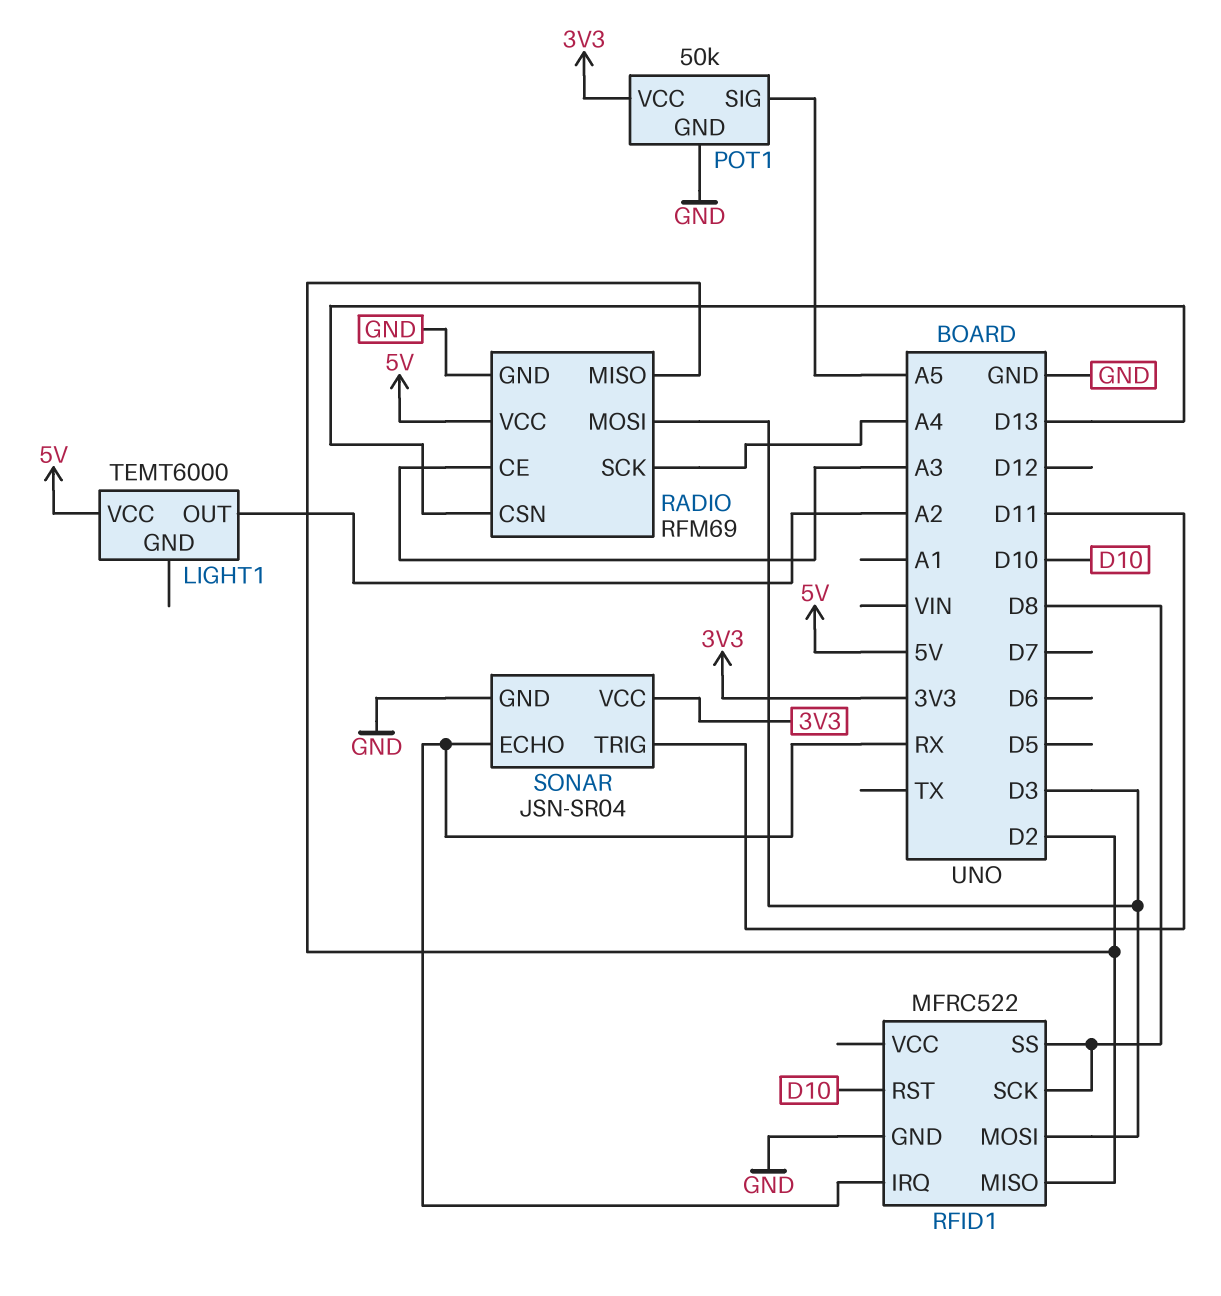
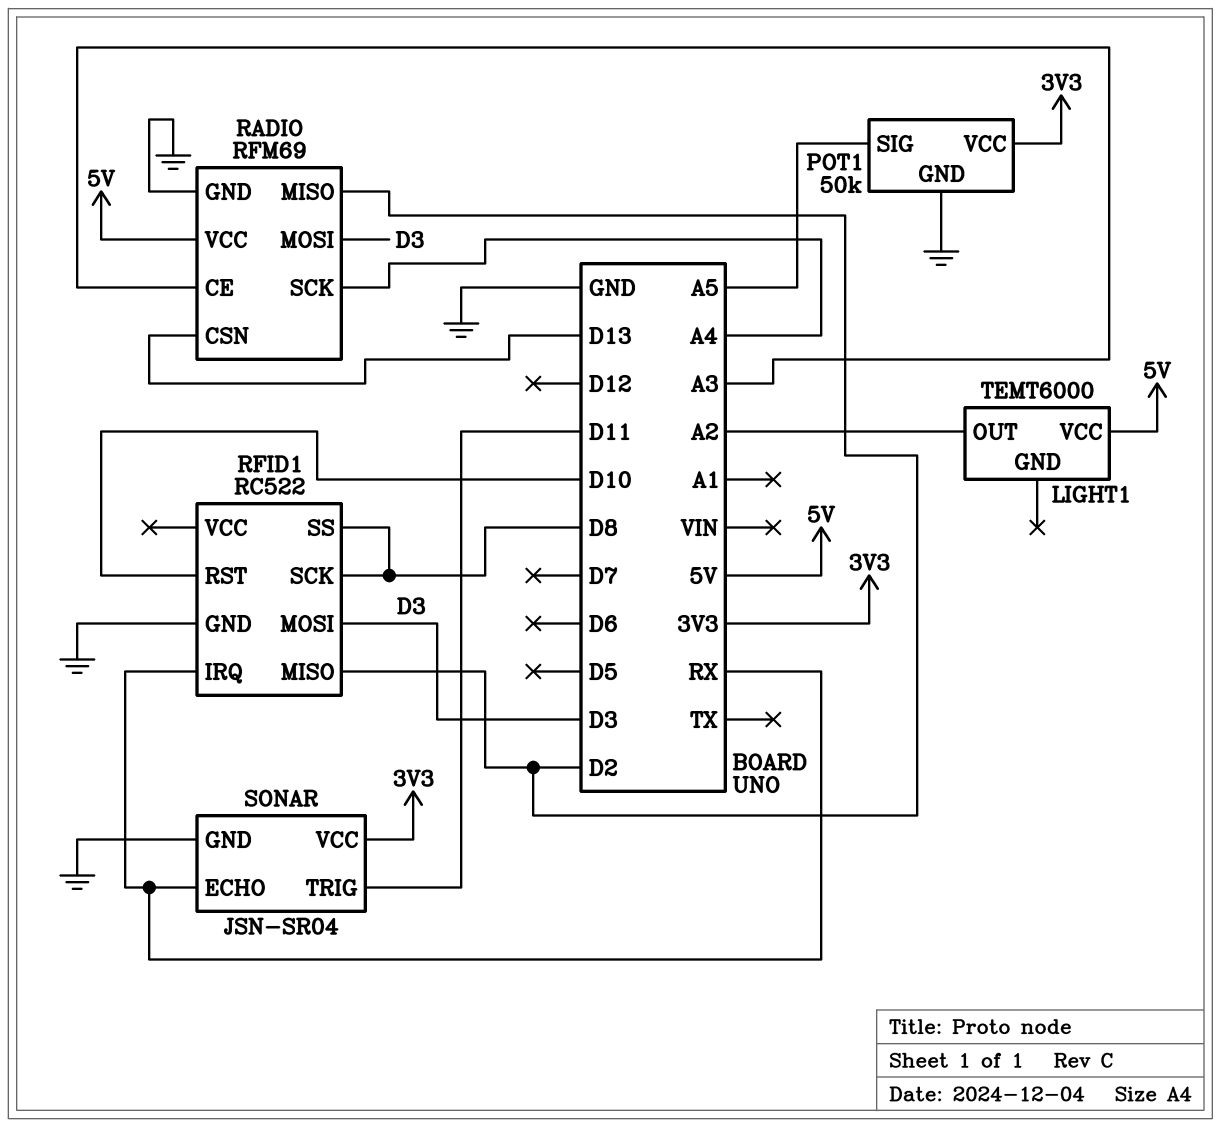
RFID1: MFRC522 -> RC522

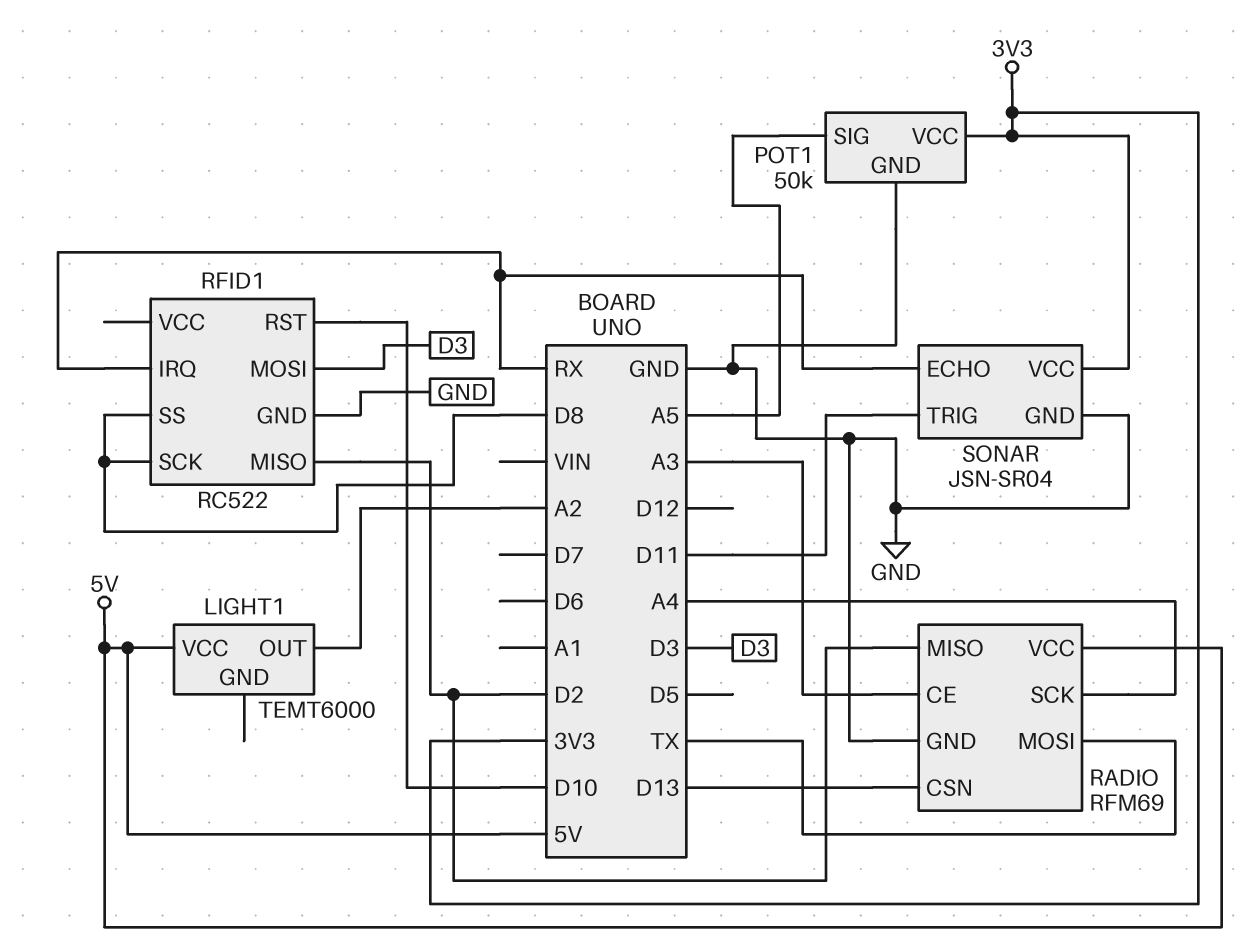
RADIO pin MOSI: D3 -> TX

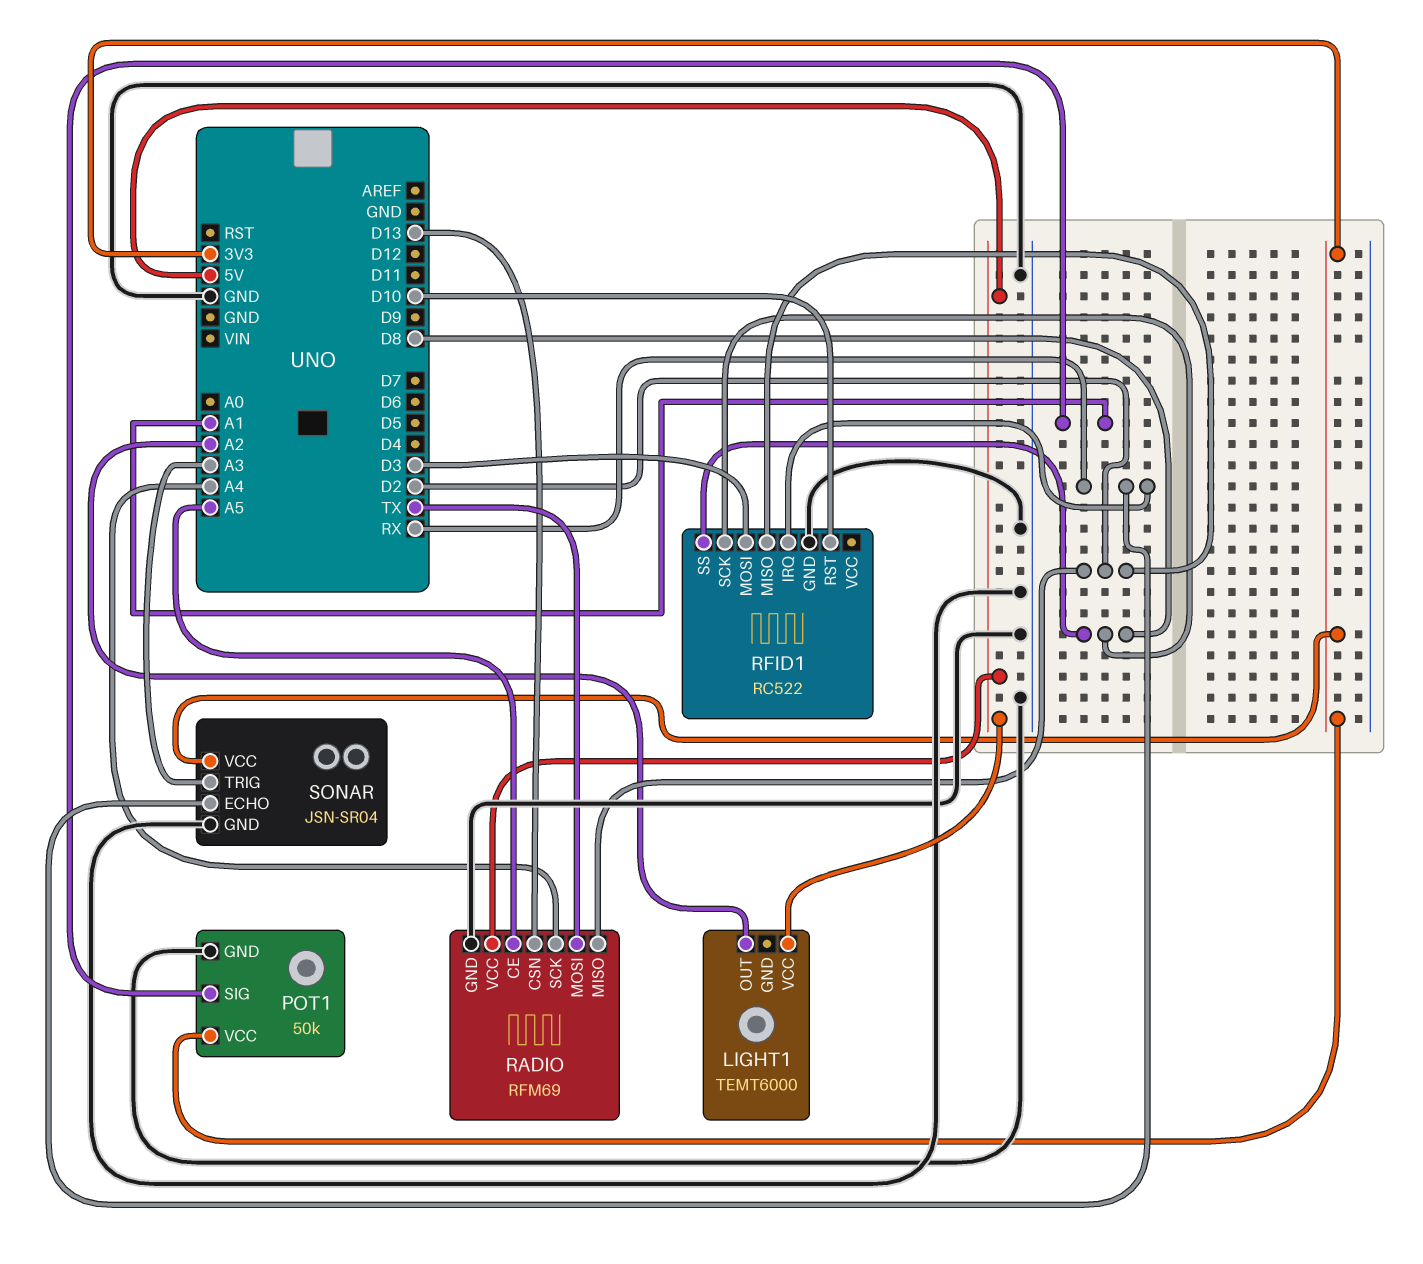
POT1 pin SIG: A5 -> A1
RADIO pin CE: A3 -> A5
SONAR pin TRIG: D11 -> A3

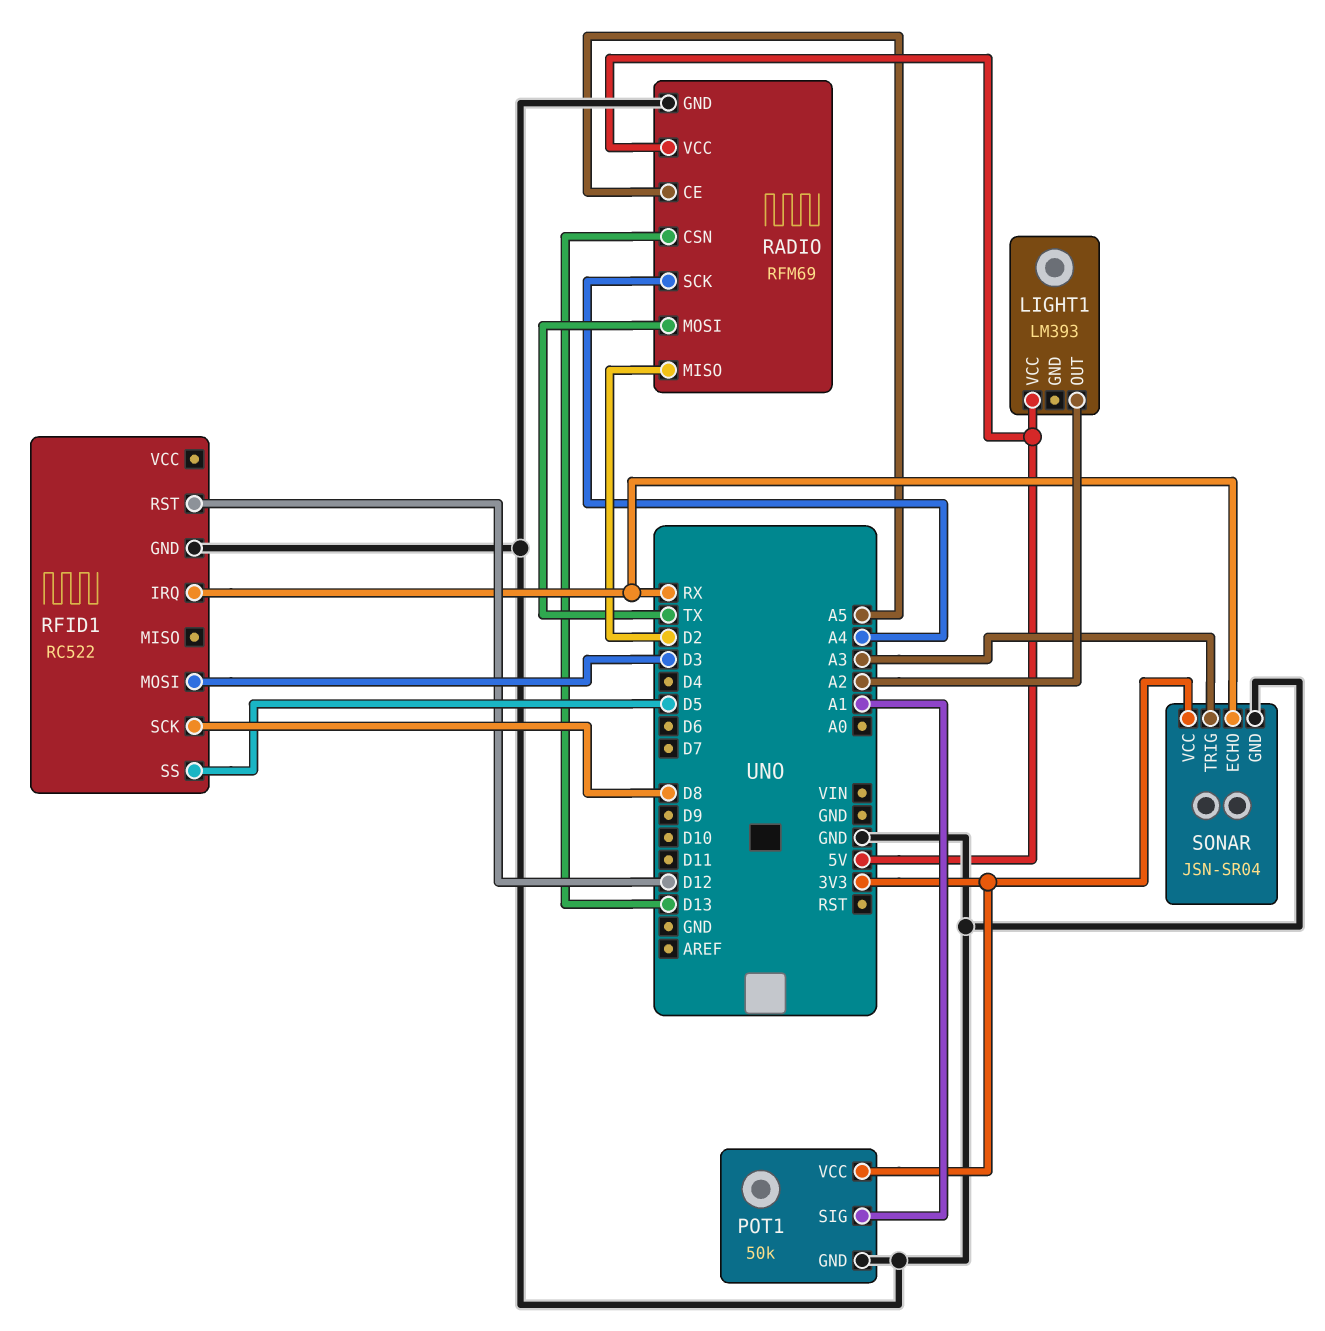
LIGHT1: TEMT6000 -> LM393
RFID1 pin MISO: D2 -> none
RFID1 pin RST: D10 -> D12
RFID1 pin SS: D8 -> D5

